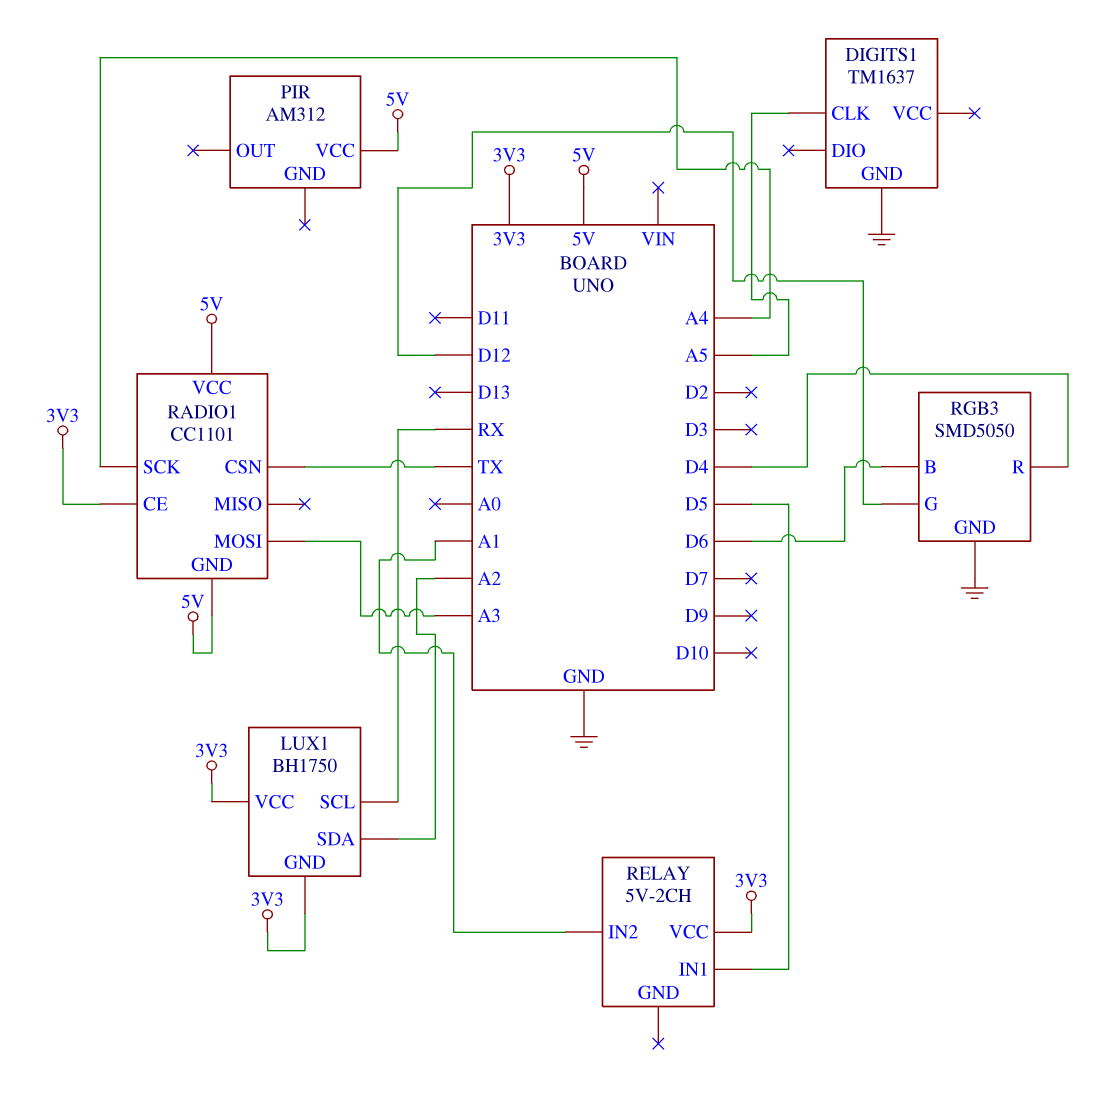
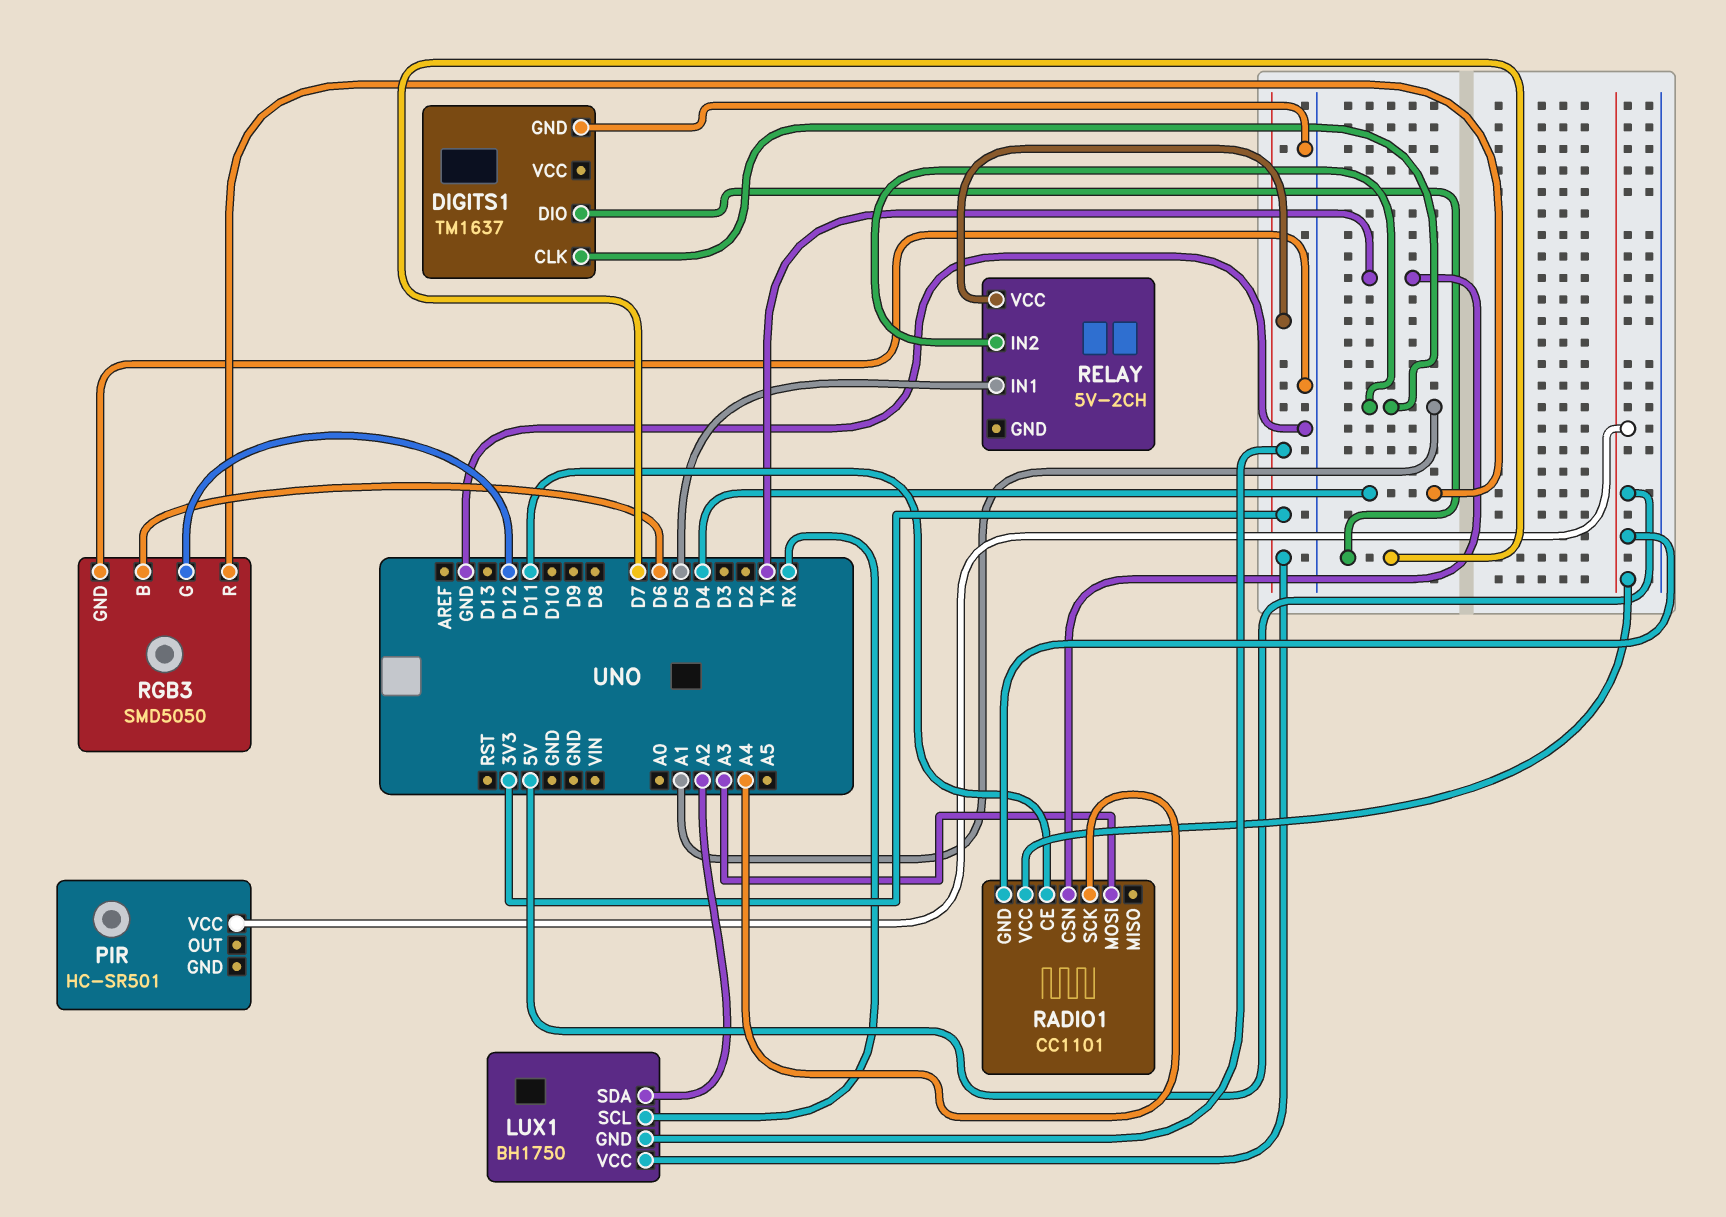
DIGITS1 pin CLK: A5 -> A1
DIGITS1 pin DIO: none -> D7
PIR: AM312 -> HC-SR501
RADIO1 pin CE: 3V3 -> D11

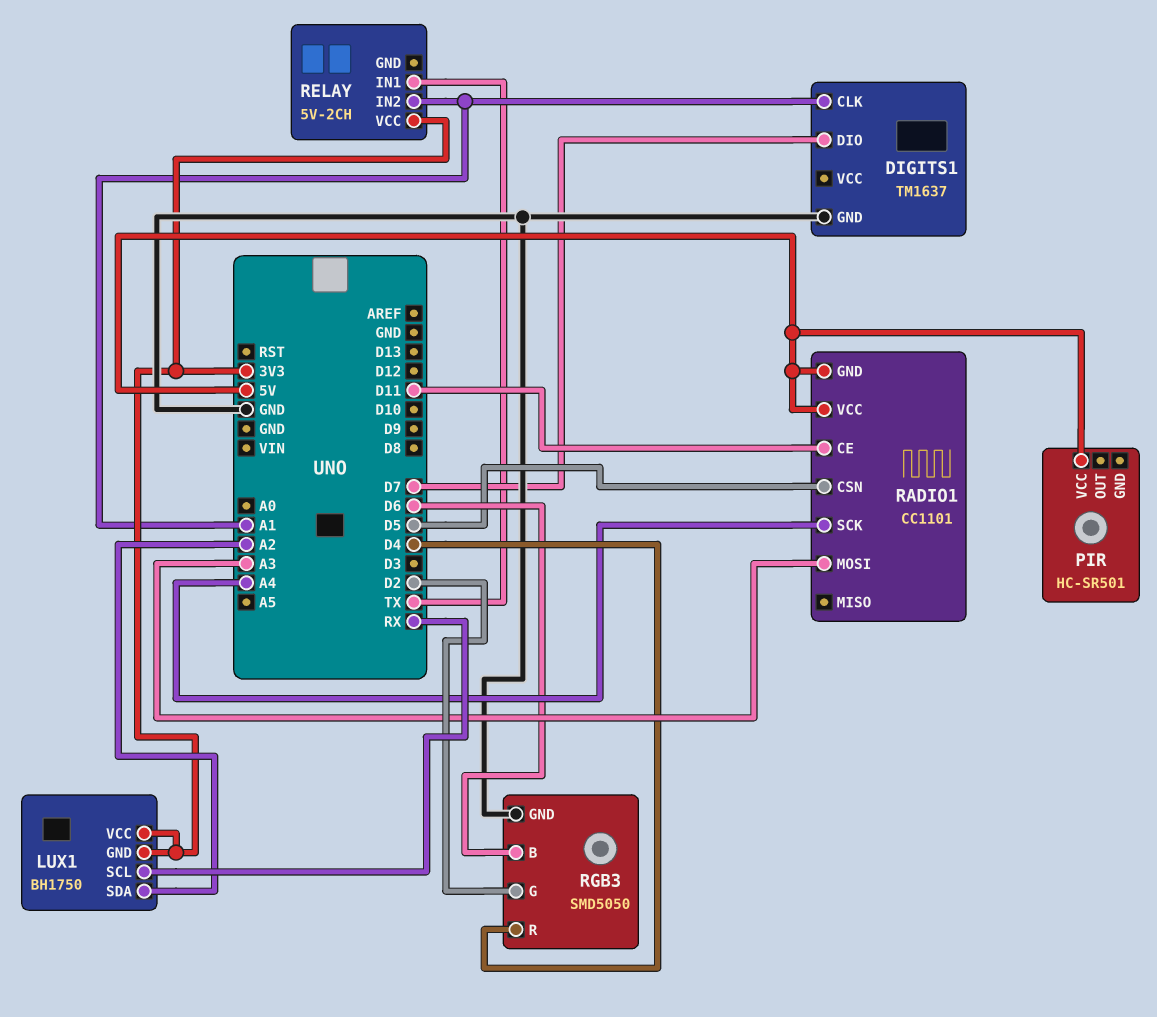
RADIO1 pin CSN: TX -> D5
RELAY pin IN1: D5 -> TX
RGB3 pin G: D12 -> D2

